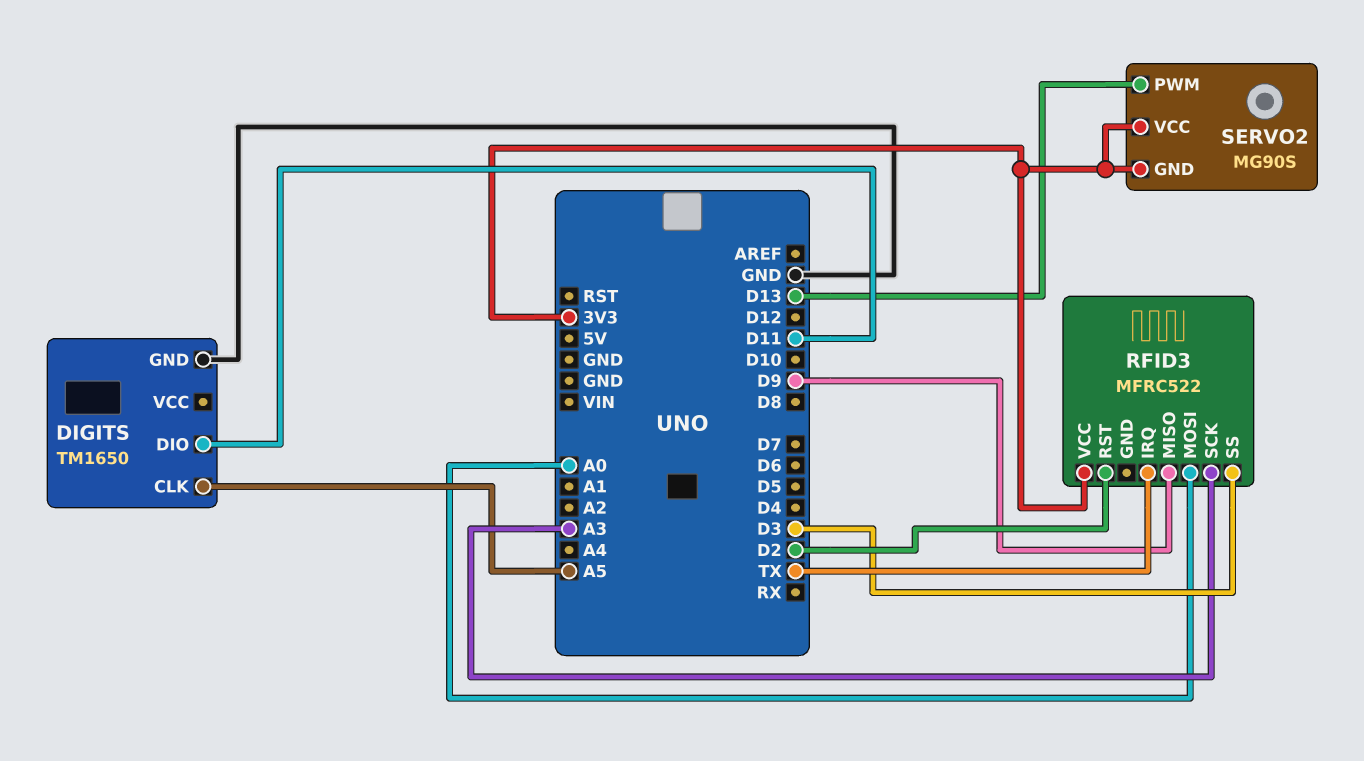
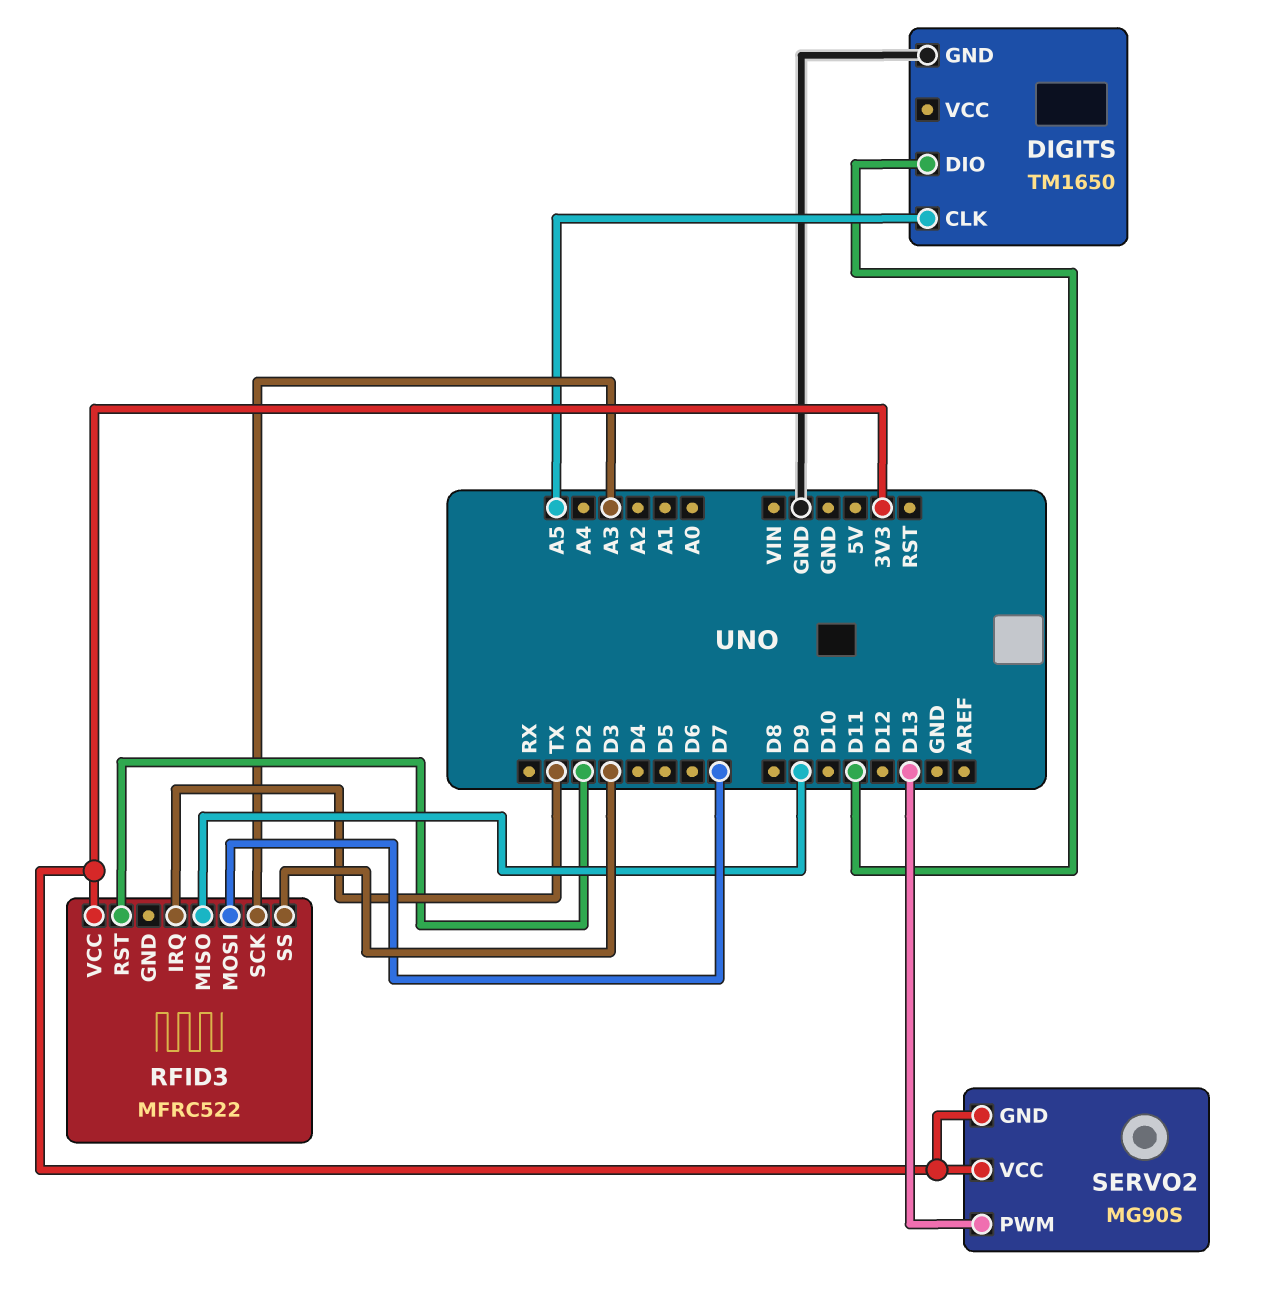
RFID3 pin MOSI: A0 -> D7

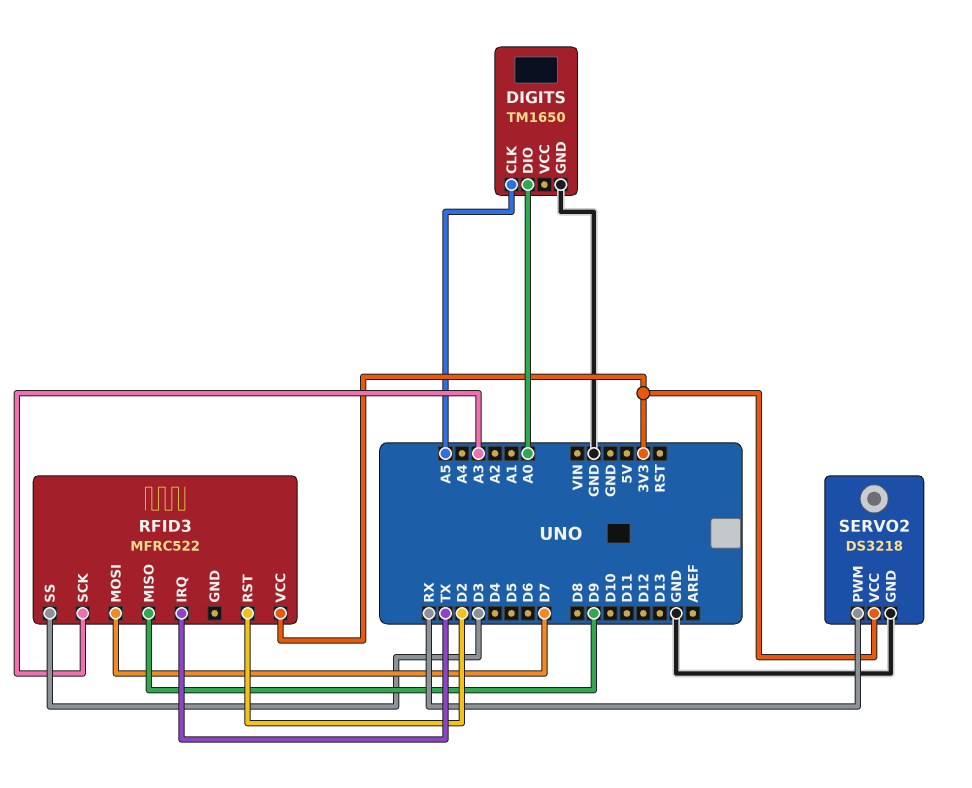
DIGITS pin DIO: D11 -> A0
SERVO2: MG90S -> DS3218
SERVO2 pin GND: 3V3 -> GND
SERVO2 pin PWM: D13 -> RX

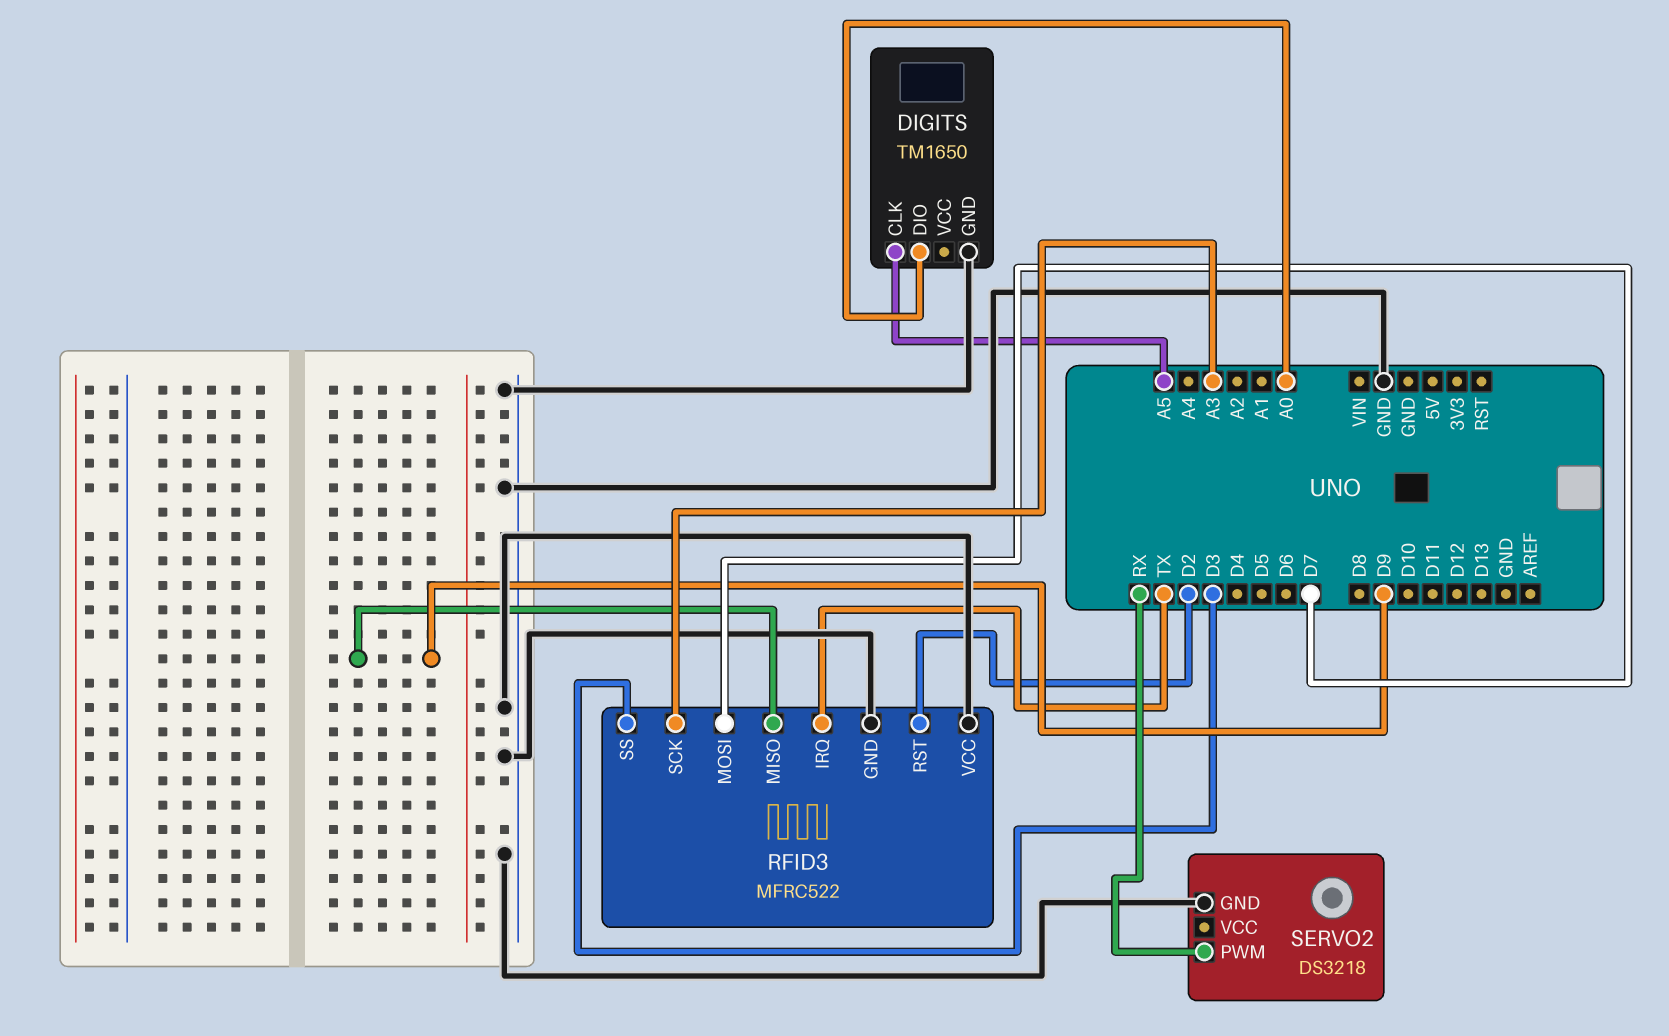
RFID3 pin GND: none -> GND
RFID3 pin VCC: 3V3 -> GND
SERVO2 pin VCC: 3V3 -> none

